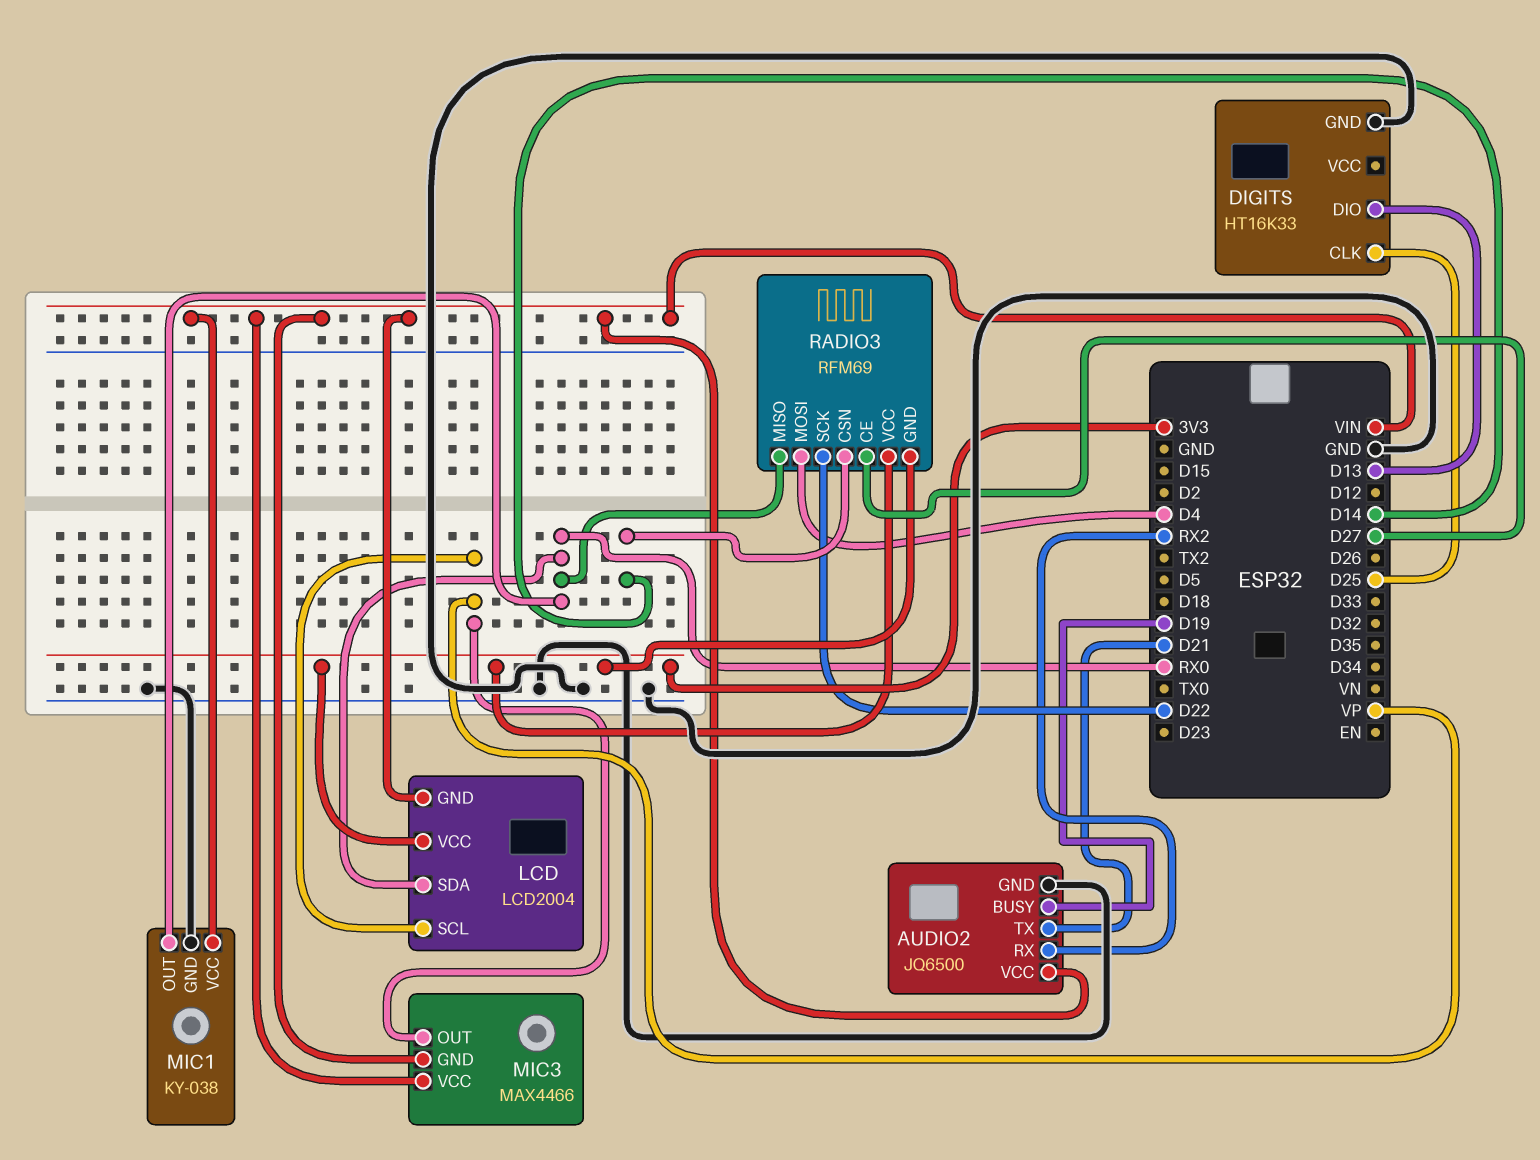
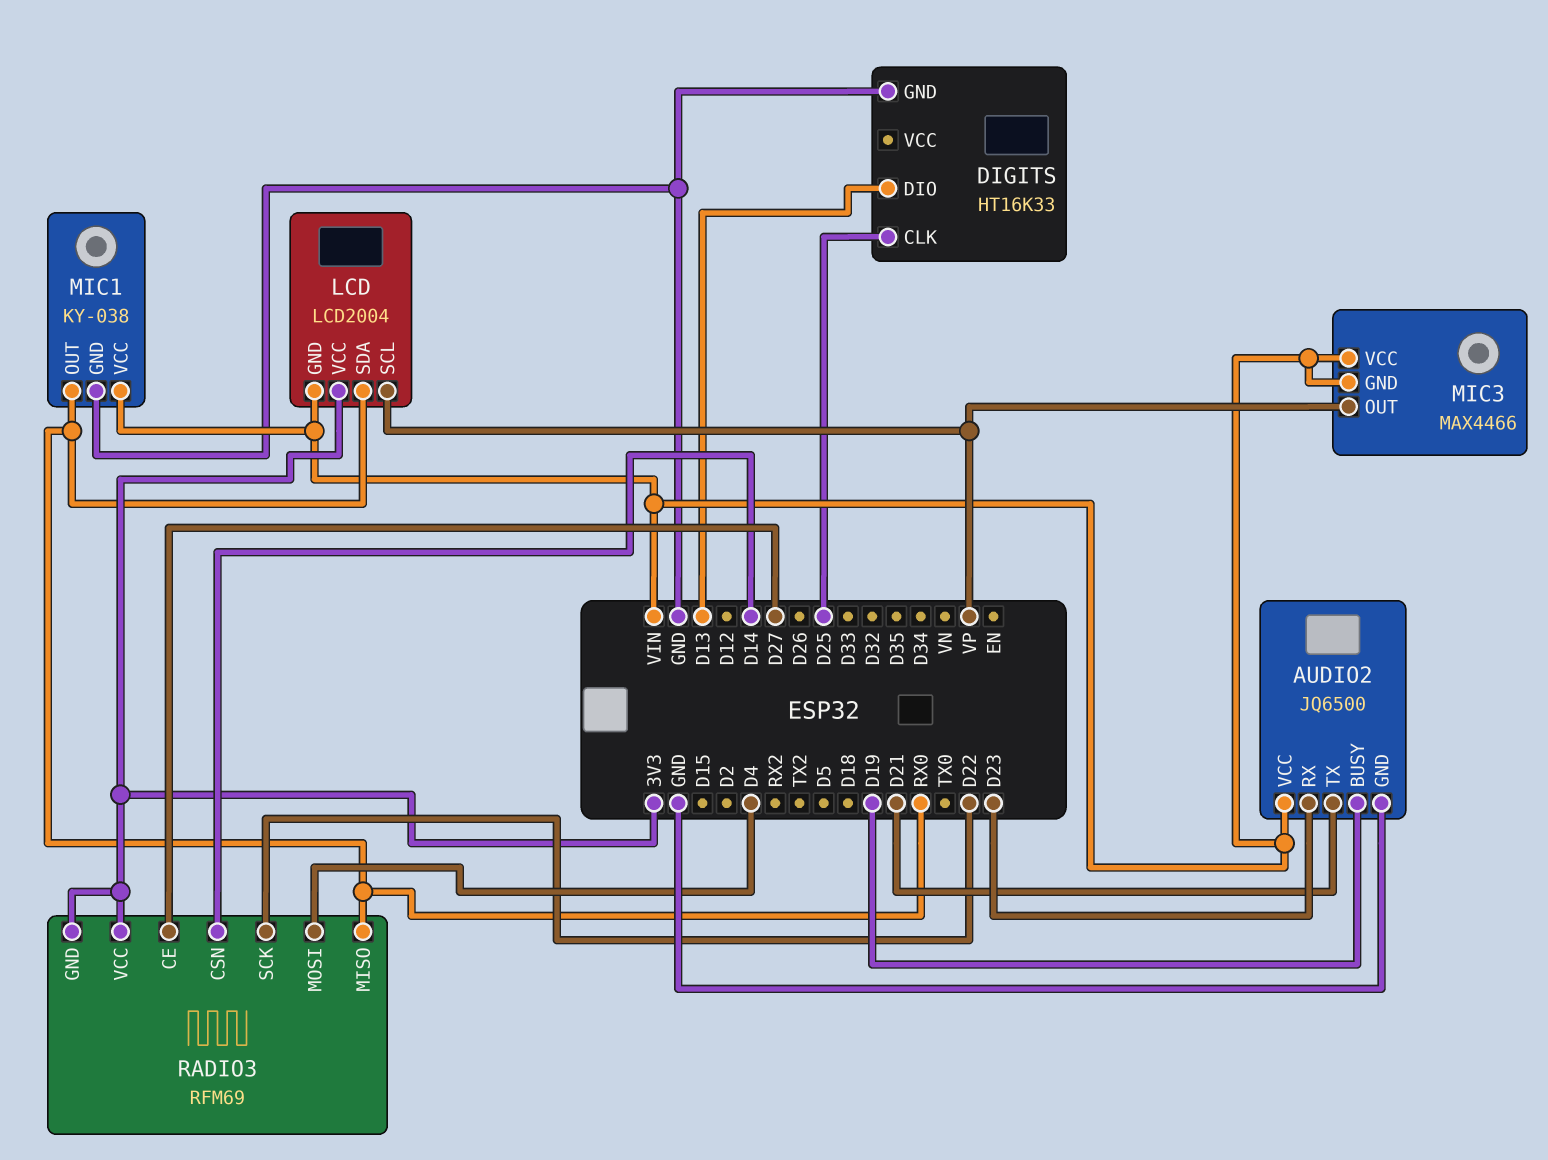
AUDIO2 pin RX: RX2 -> D23

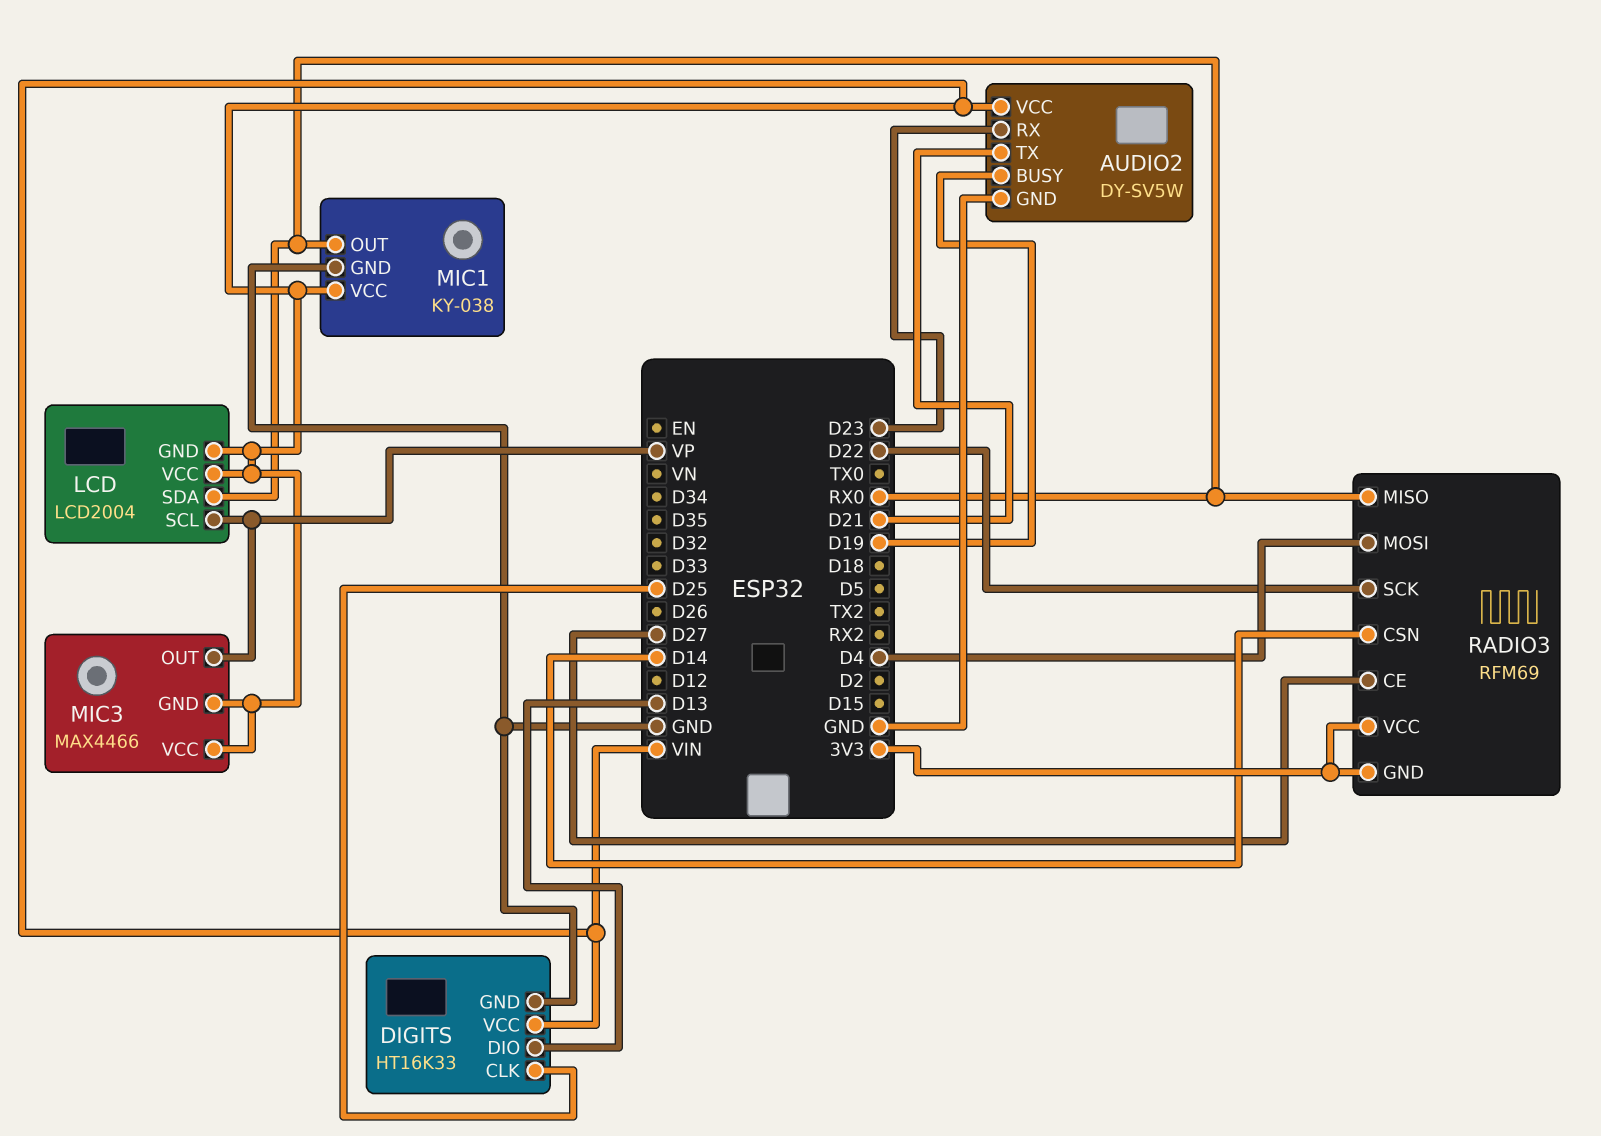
AUDIO2: JQ6500 -> DY-SV5W
DIGITS pin VCC: none -> VIN
LCD pin VCC: 3V3 -> VIN

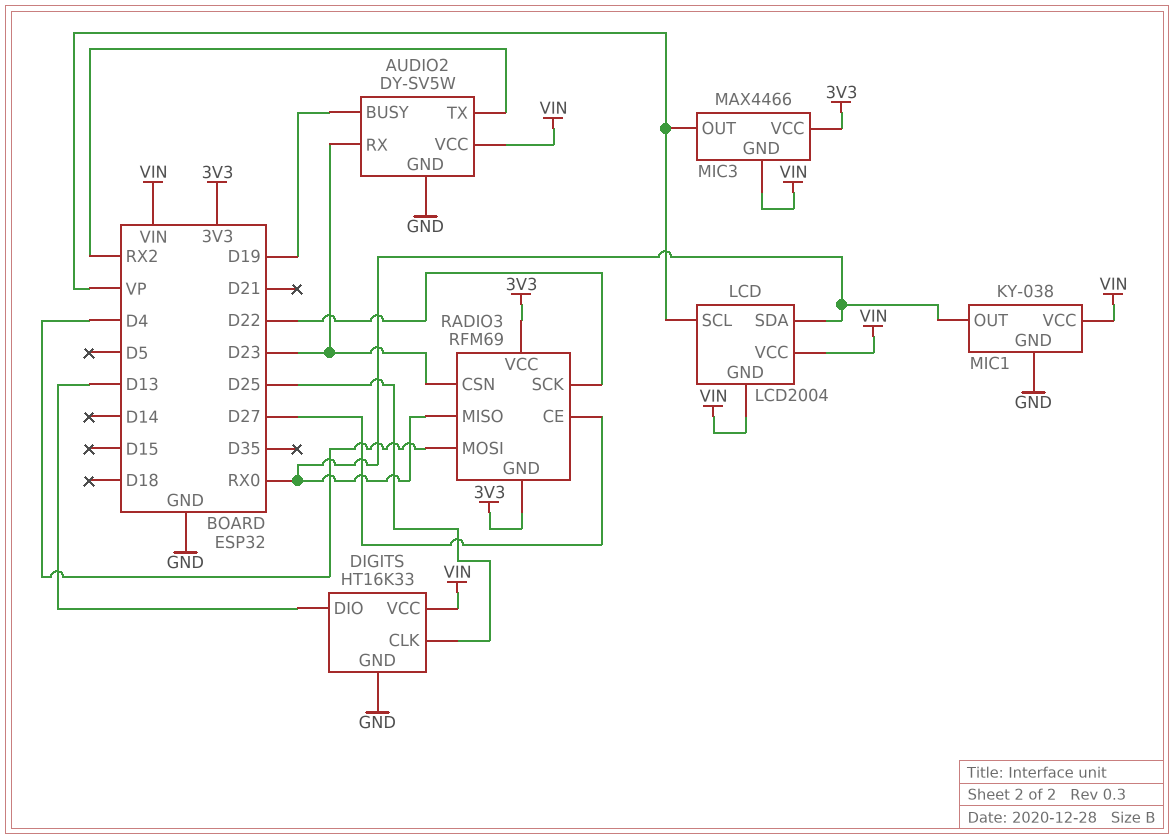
AUDIO2 pin TX: D21 -> RX2
MIC3 pin VCC: VIN -> 3V3
RADIO3 pin CSN: D14 -> D23

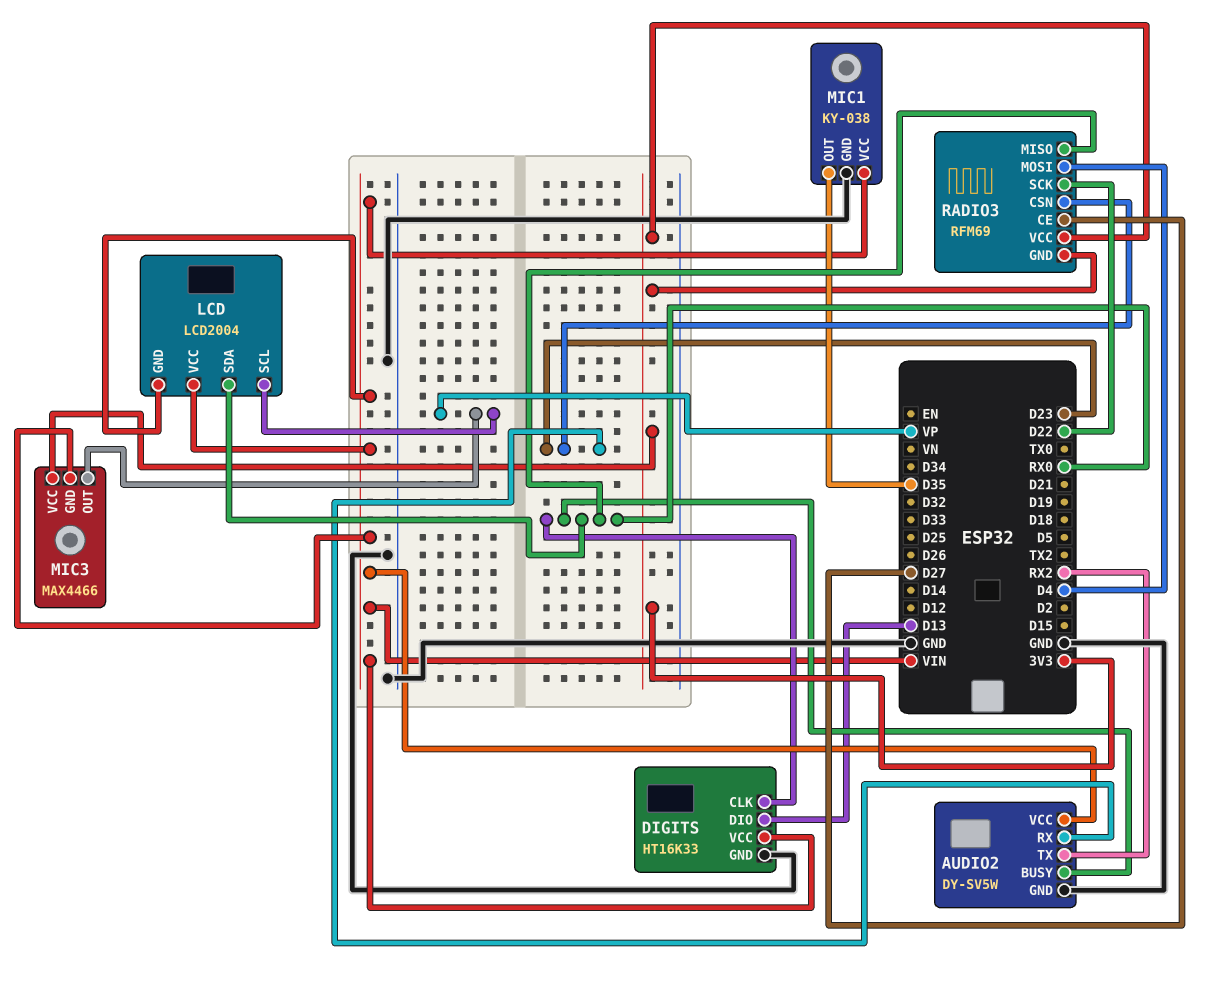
AUDIO2 pin BUSY: D19 -> RX0
DIGITS pin CLK: D25 -> RX0
MIC1 pin OUT: RX0 -> D35

